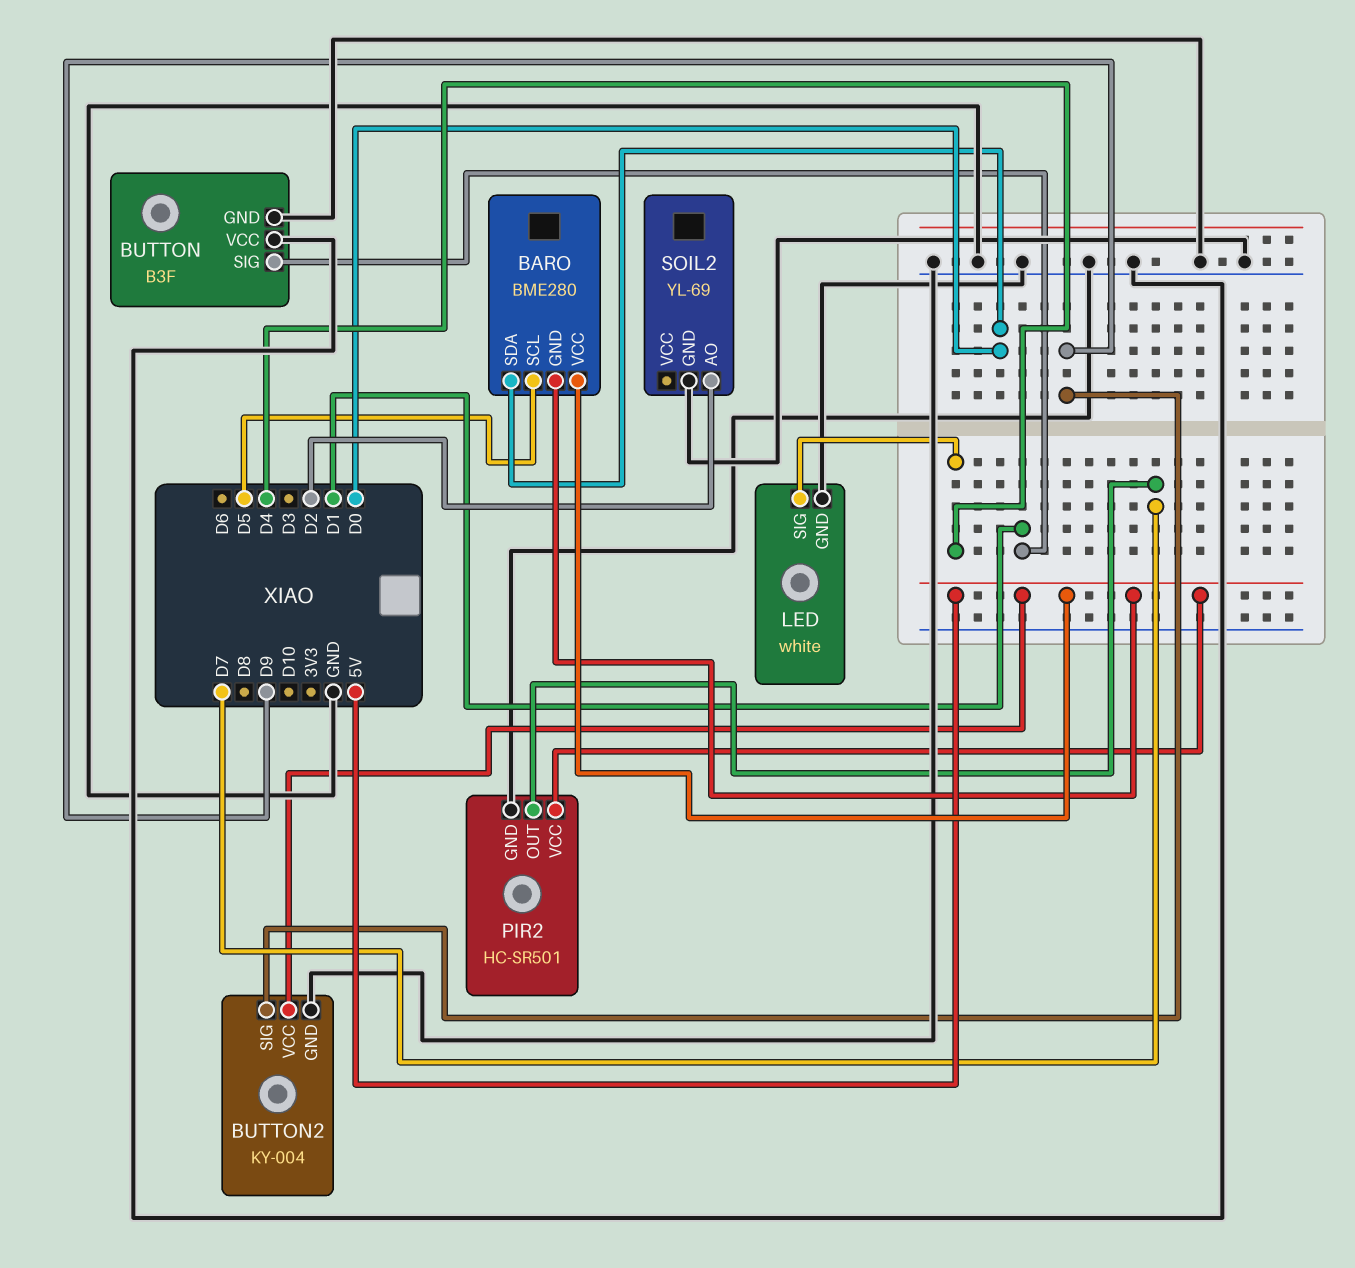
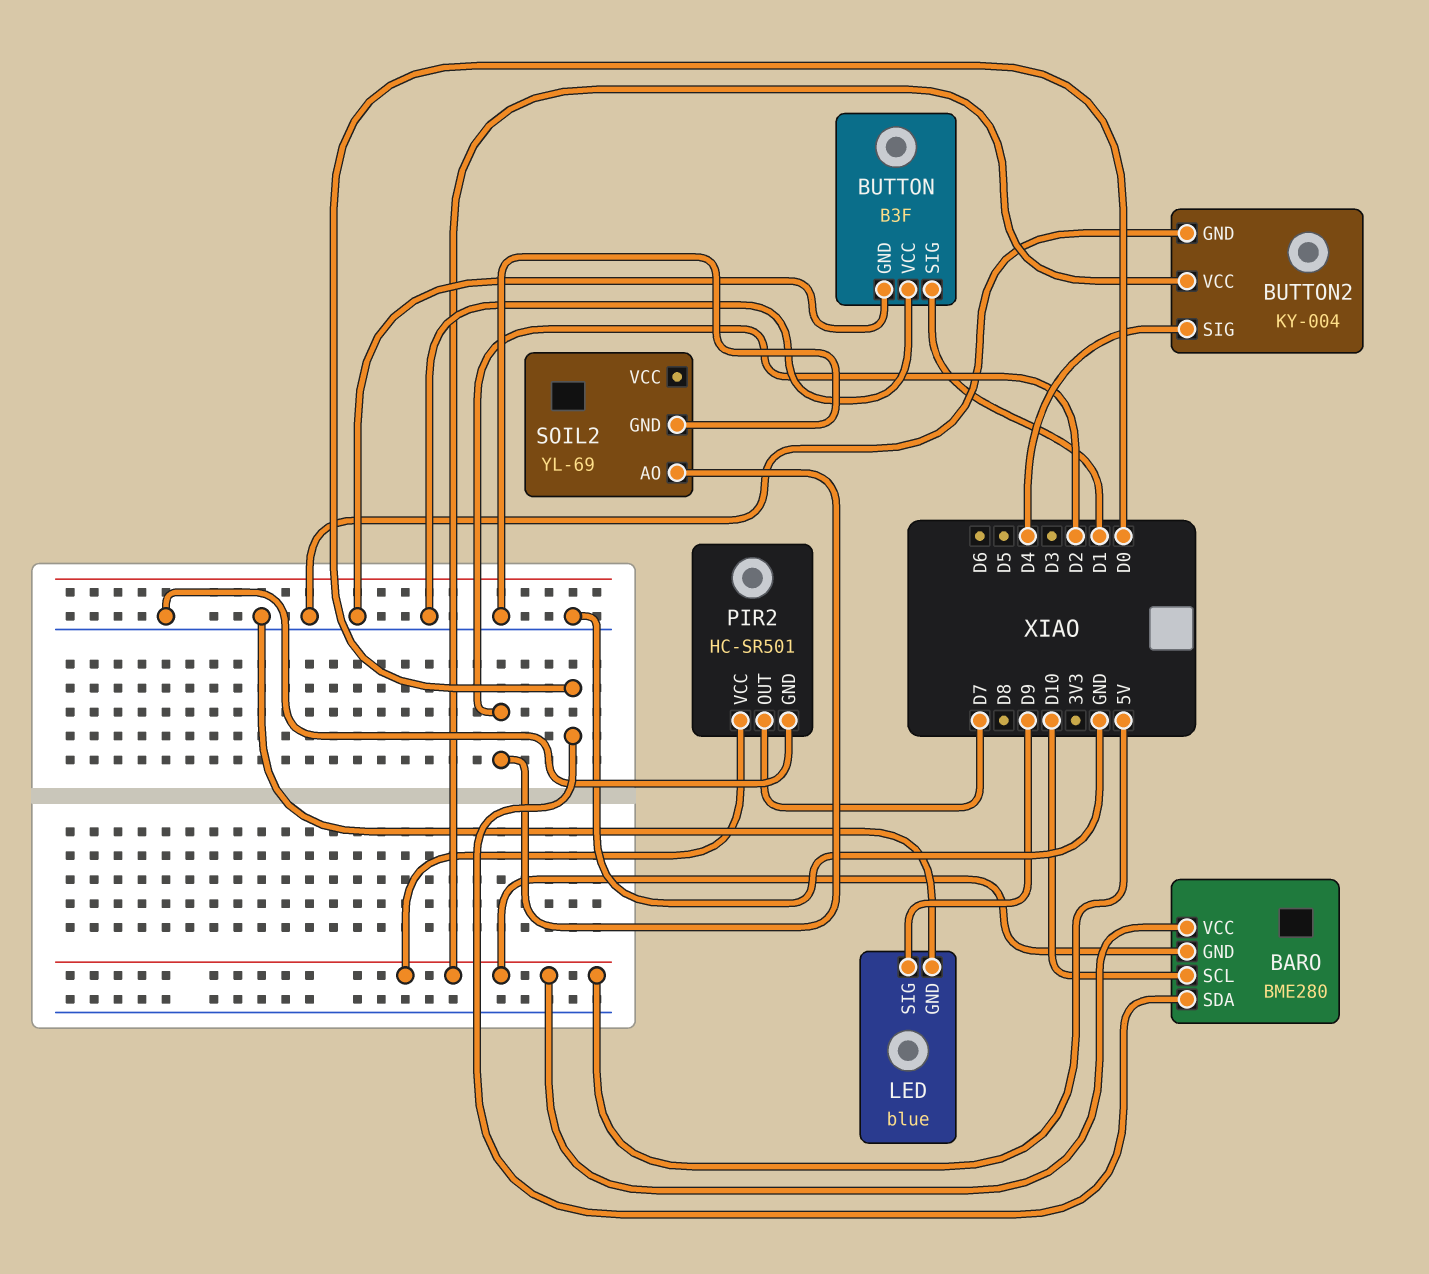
BARO pin SCL: D5 -> D10
BUTTON2 pin SIG: D9 -> D4
LED: white -> blue
LED pin SIG: D4 -> D9

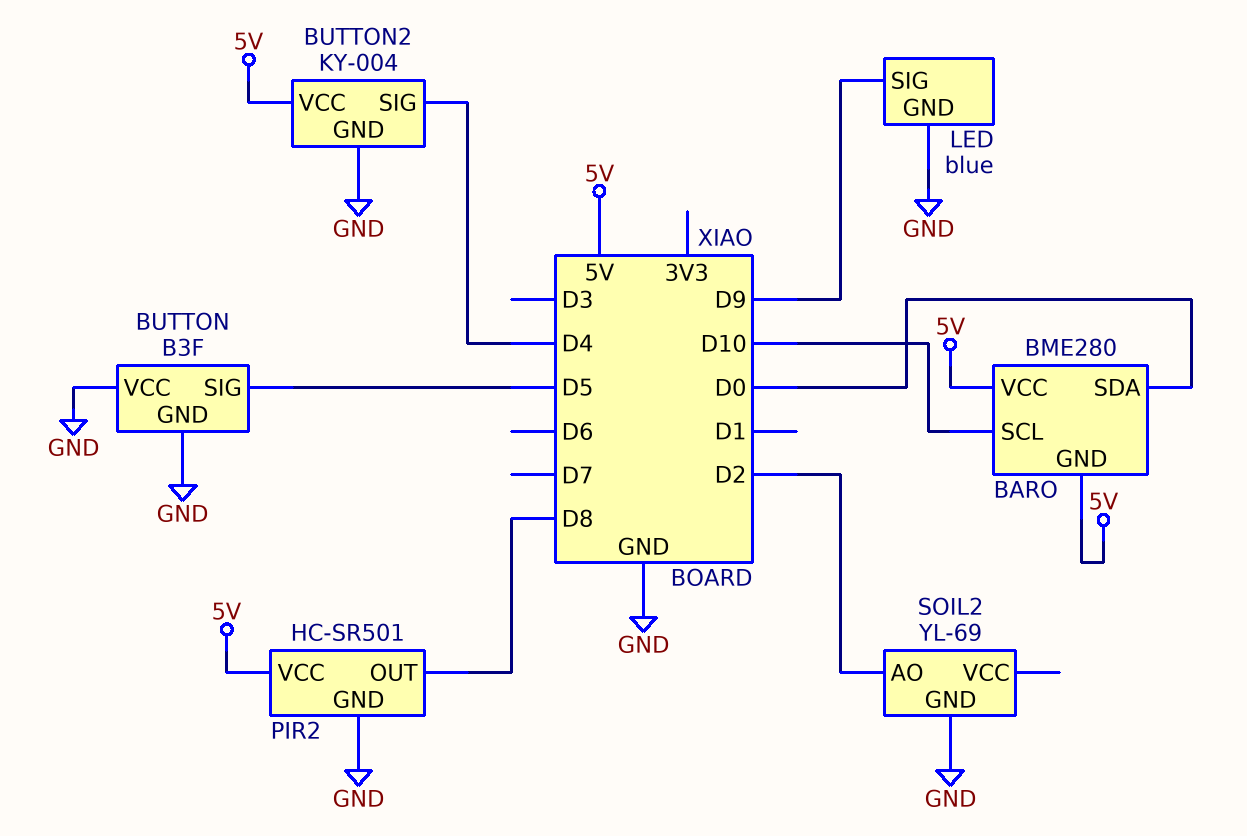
BUTTON pin SIG: D1 -> D5
PIR2 pin OUT: D7 -> D8

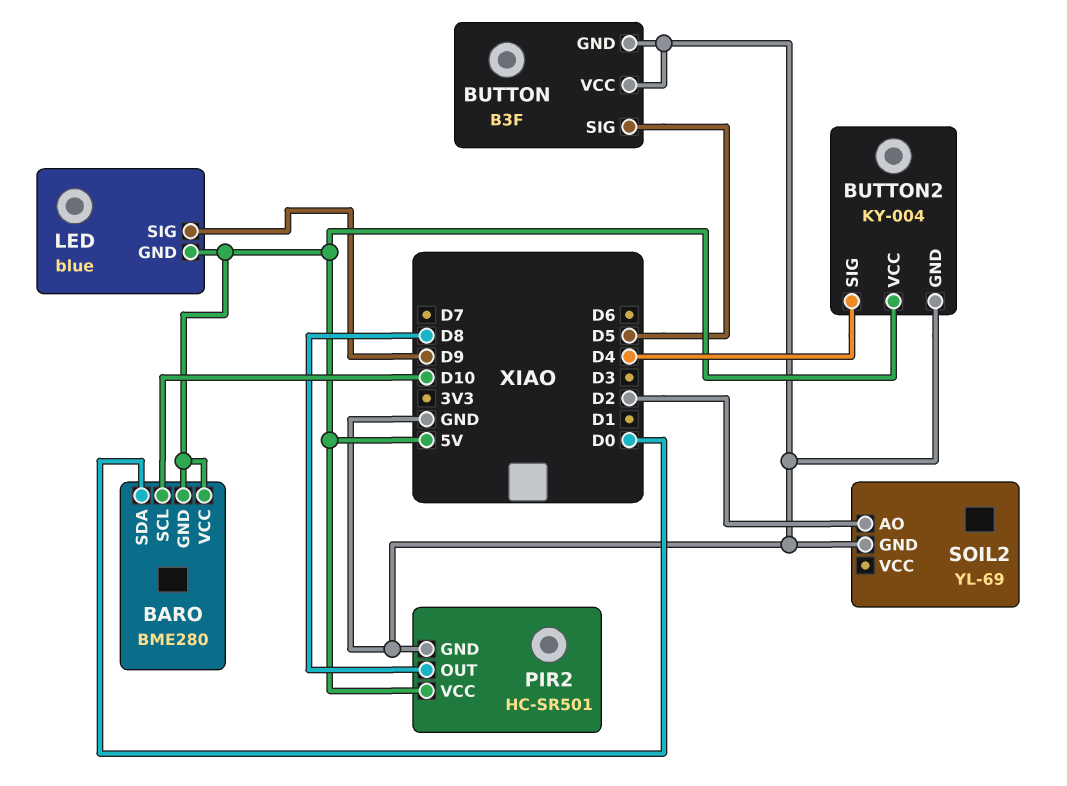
LED pin GND: GND -> 5V

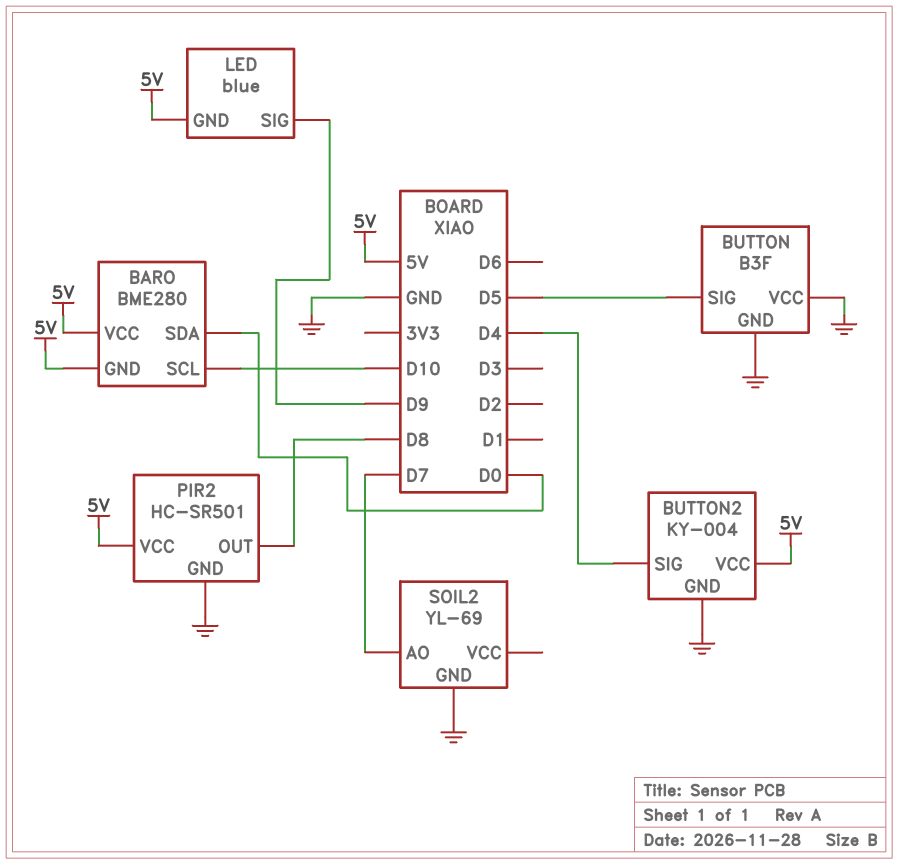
SOIL2 pin AO: D2 -> D7

